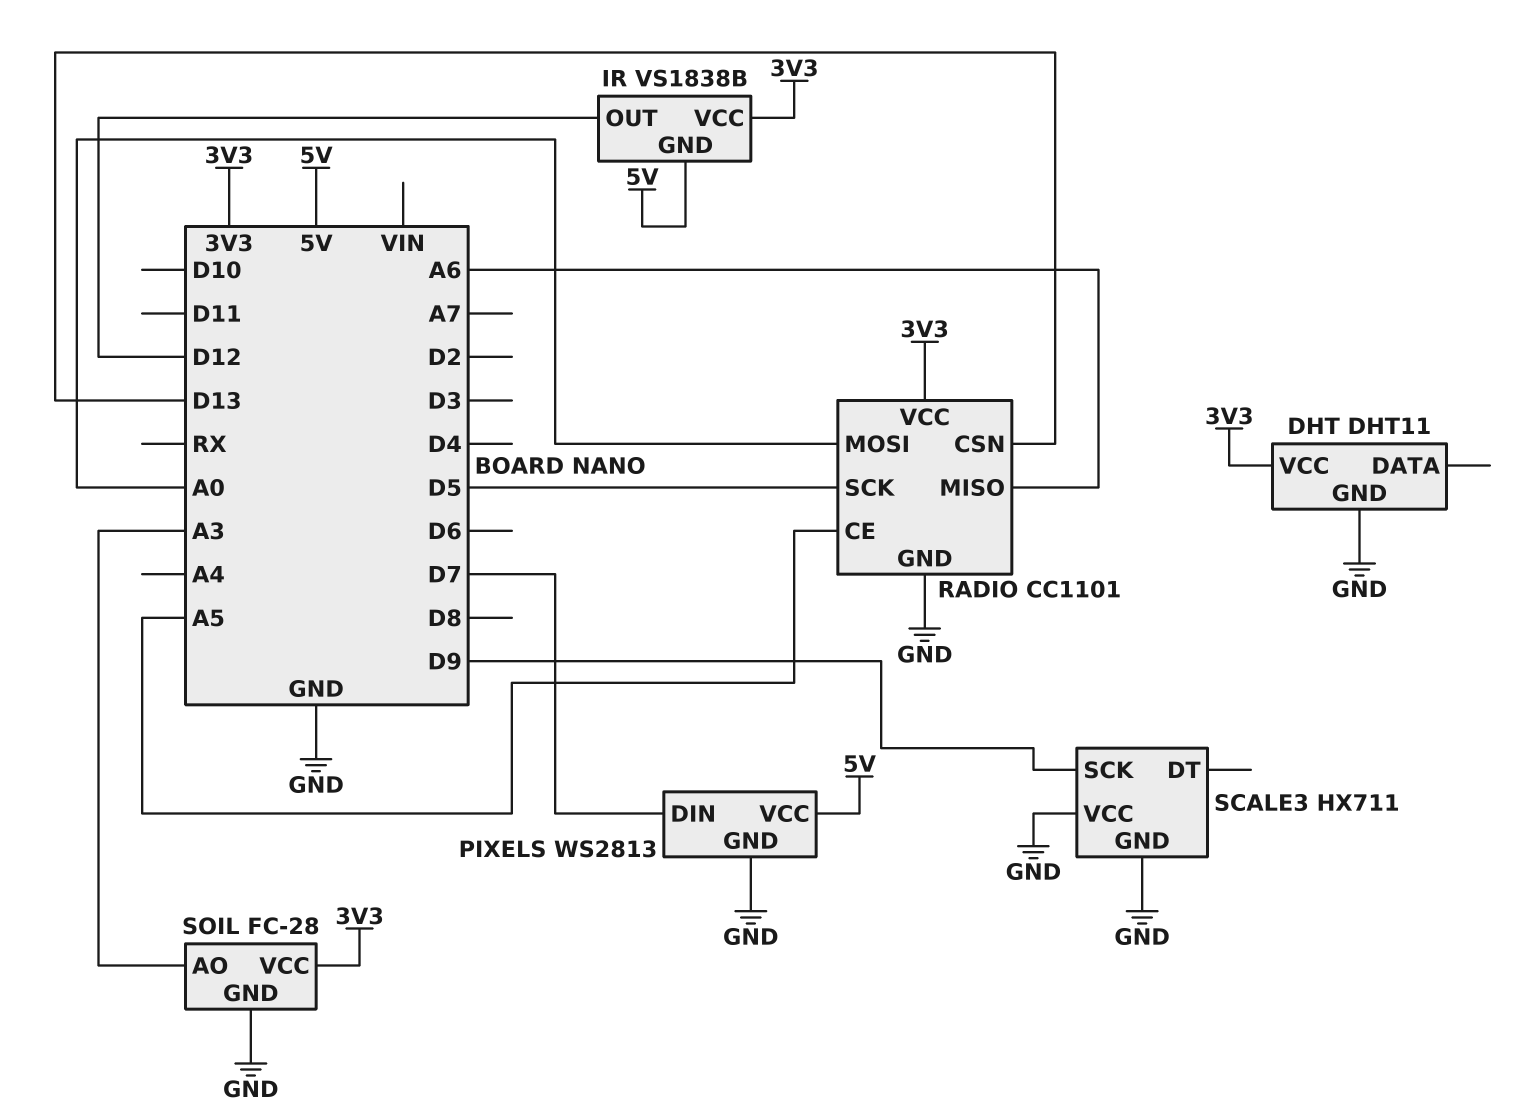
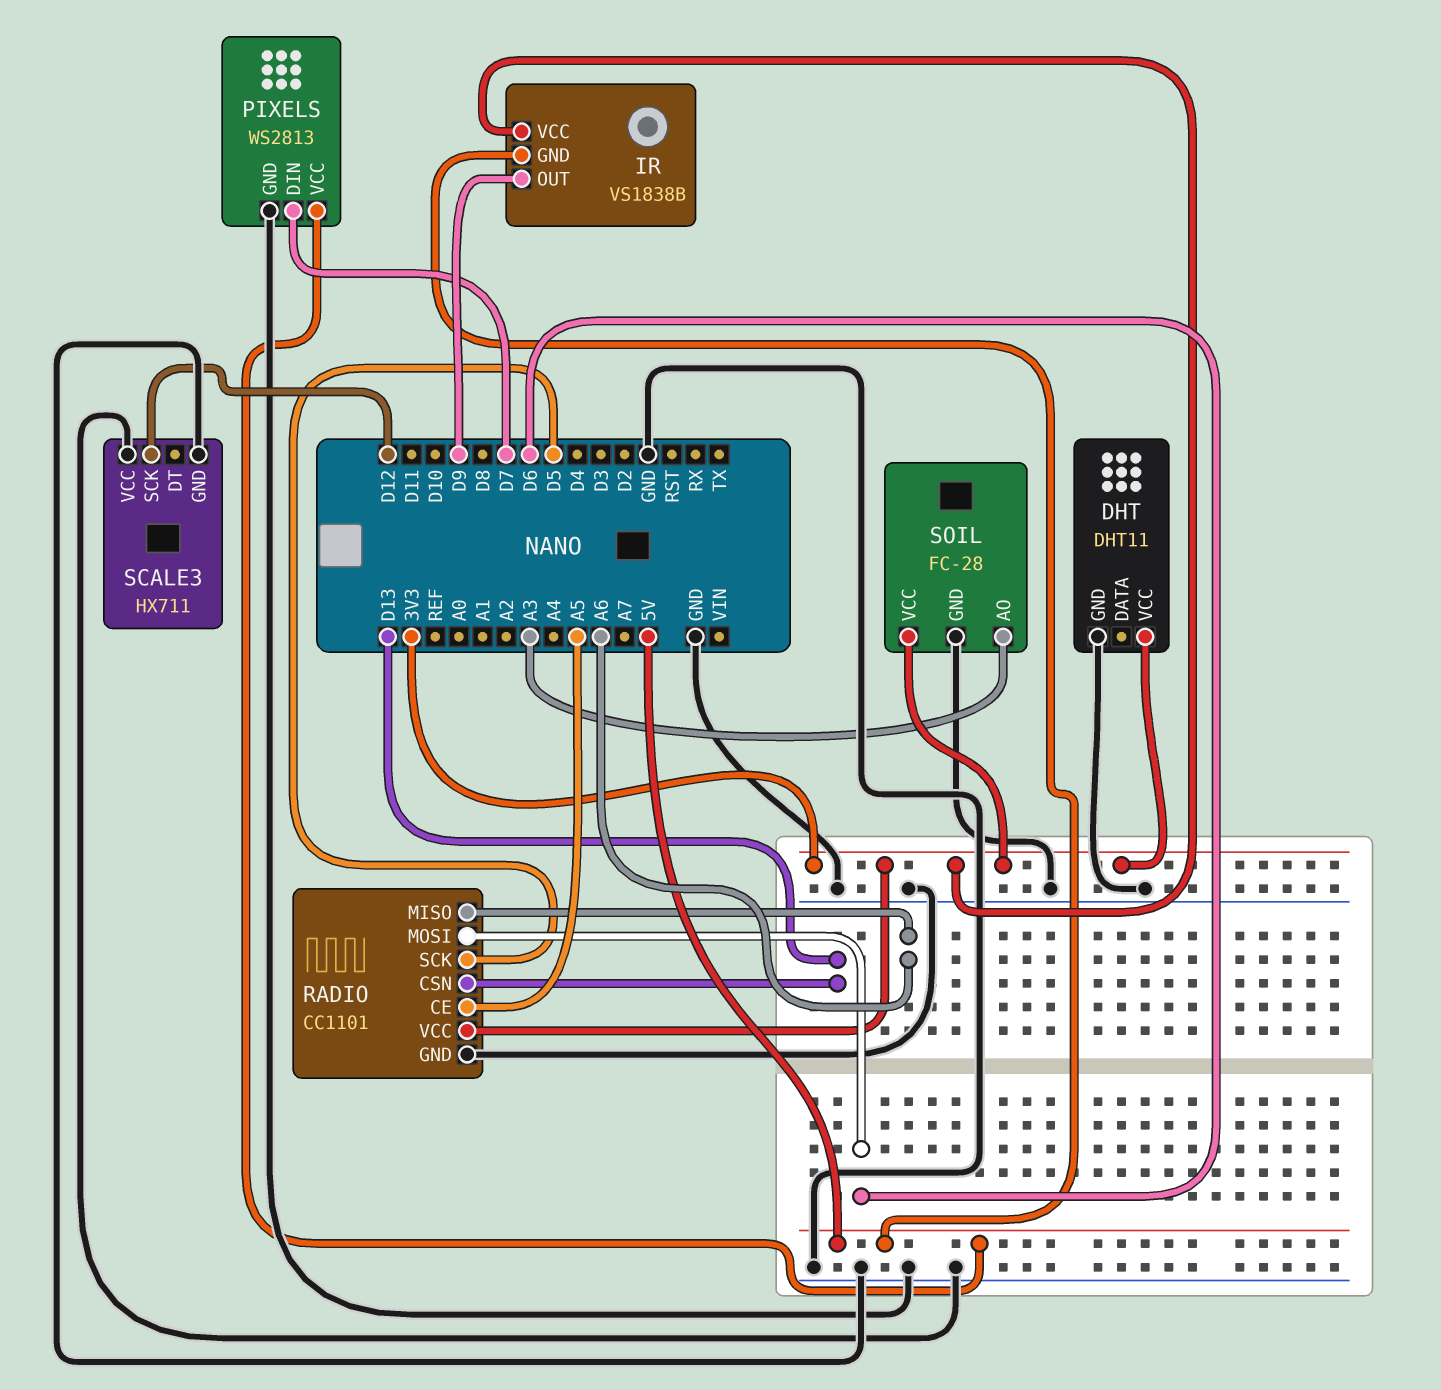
IR pin OUT: D12 -> D9
RADIO pin MOSI: A0 -> D6
SCALE3 pin SCK: D9 -> D12

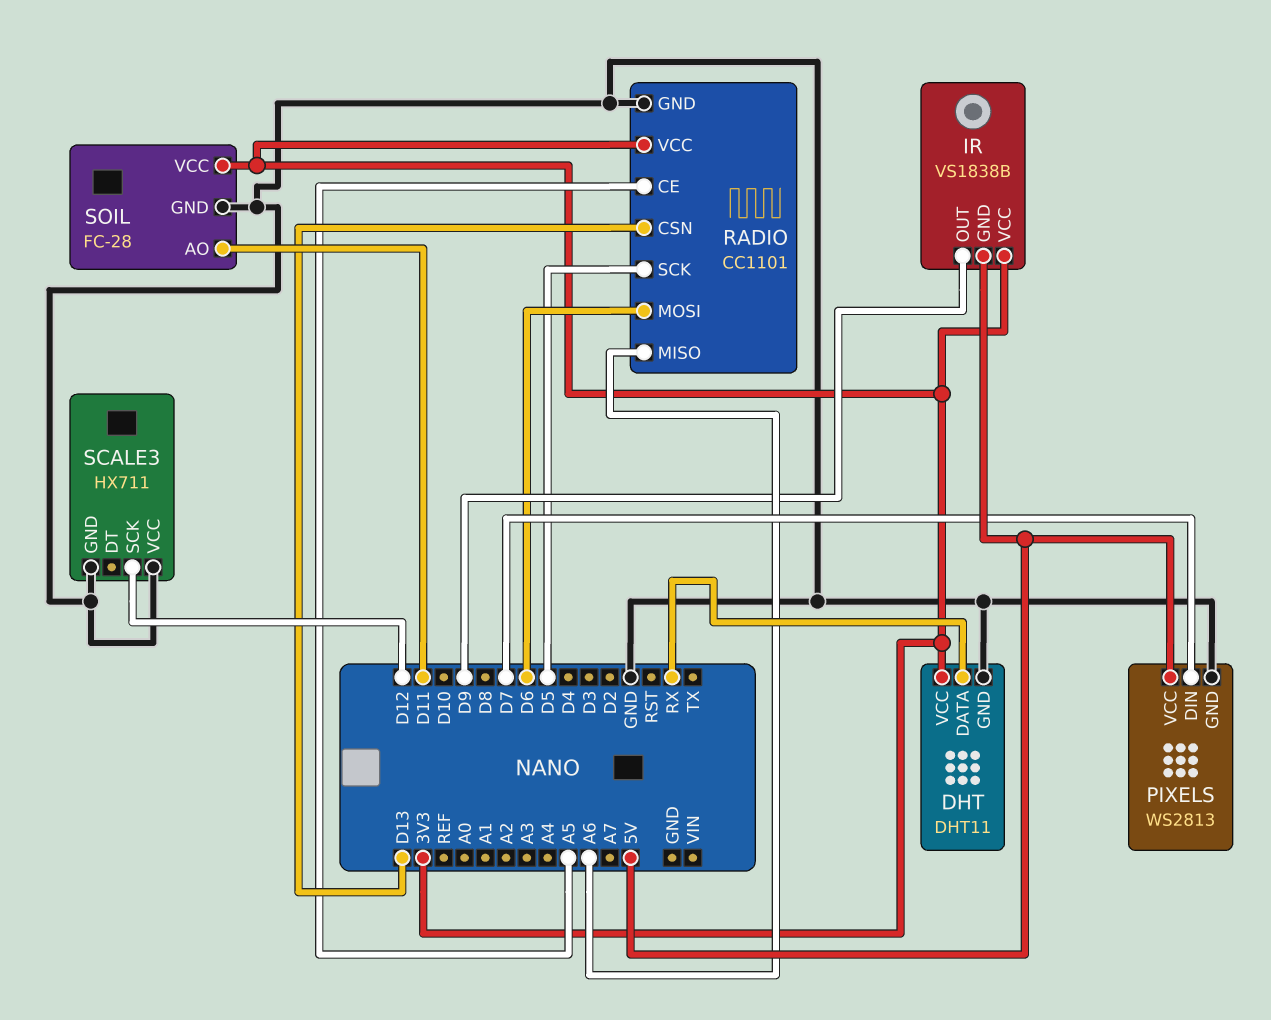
DHT pin DATA: none -> RX
SOIL pin AO: A3 -> D11

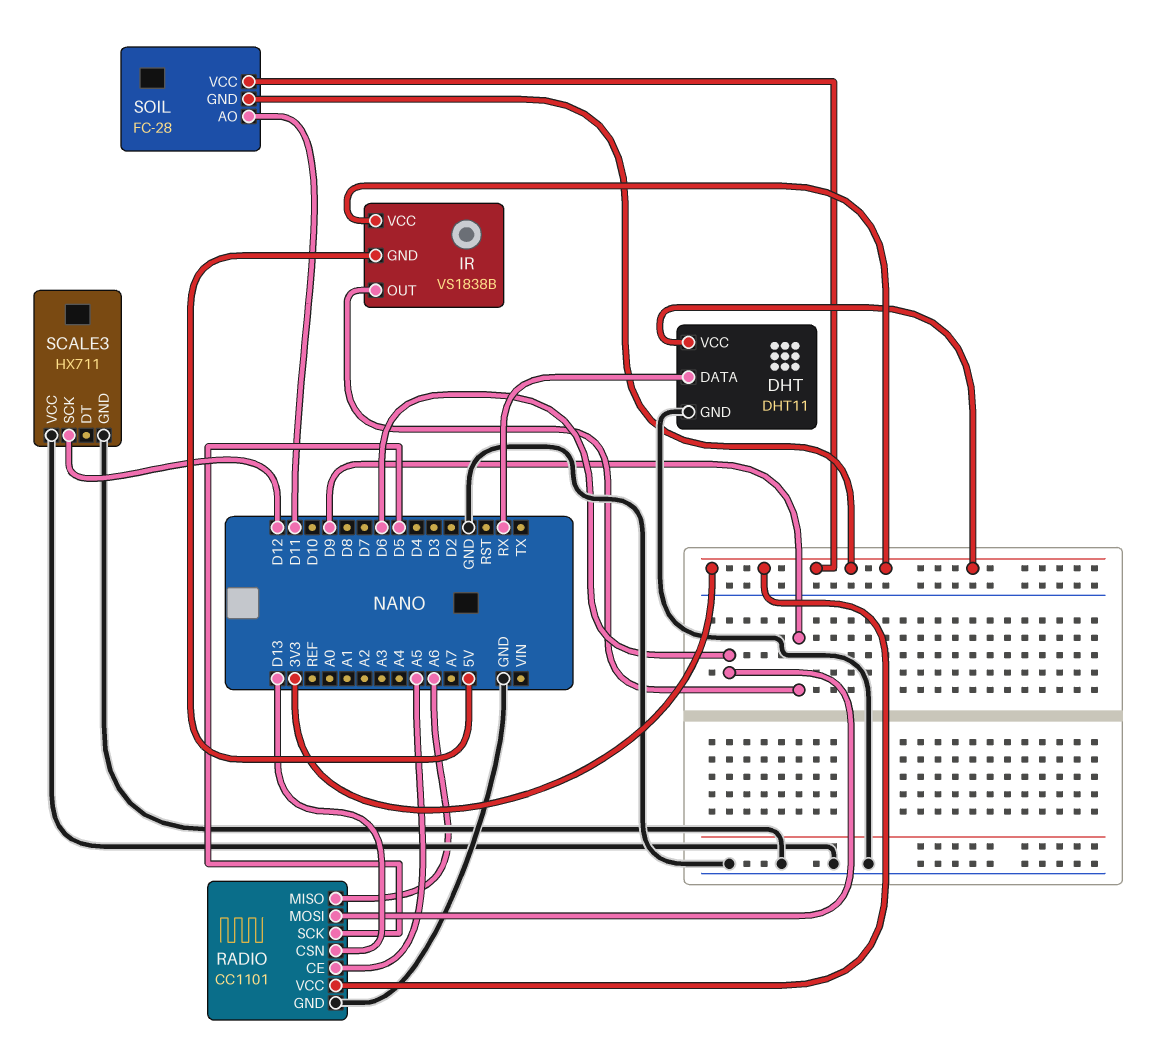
PIXELS: WS2813 -> none
PIXELS pin DIN: D7 -> none
PIXELS pin GND: GND -> none
PIXELS pin VCC: 5V -> none
SOIL pin GND: GND -> 3V3

